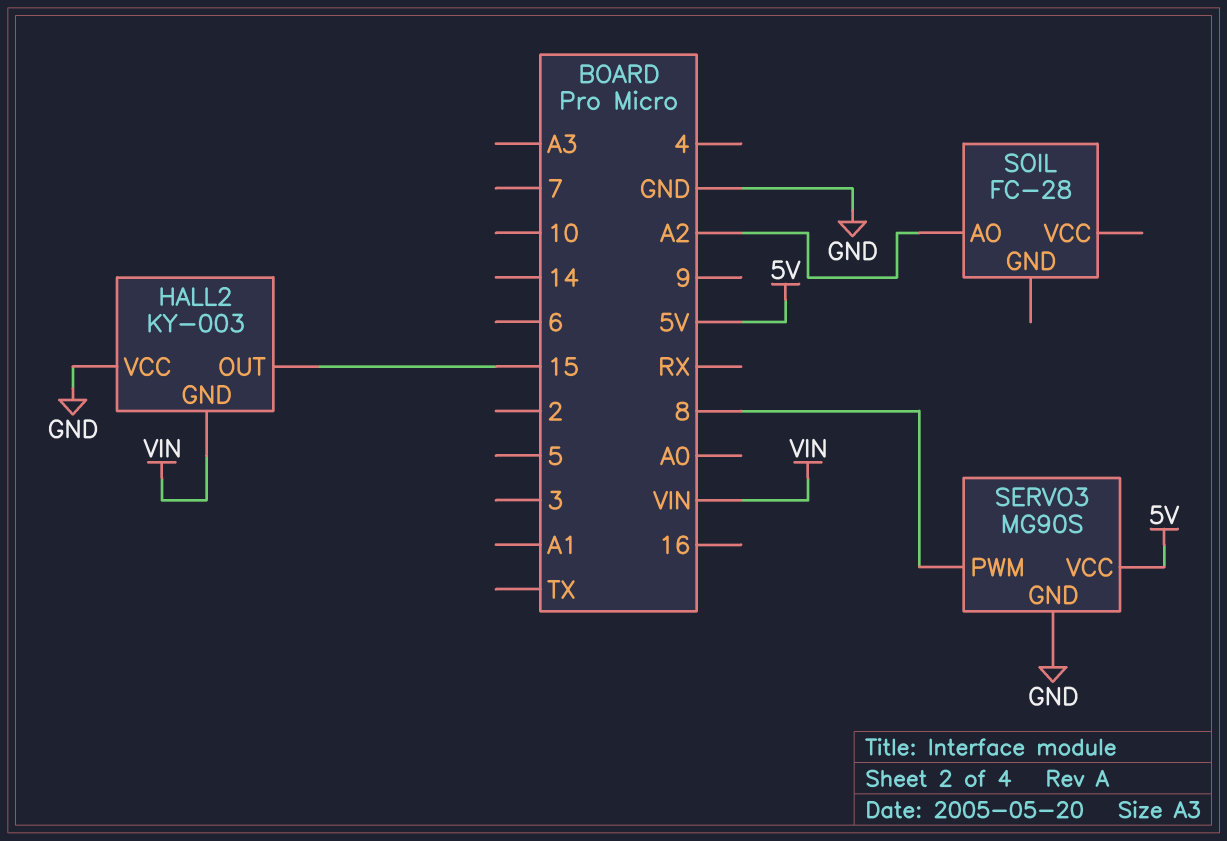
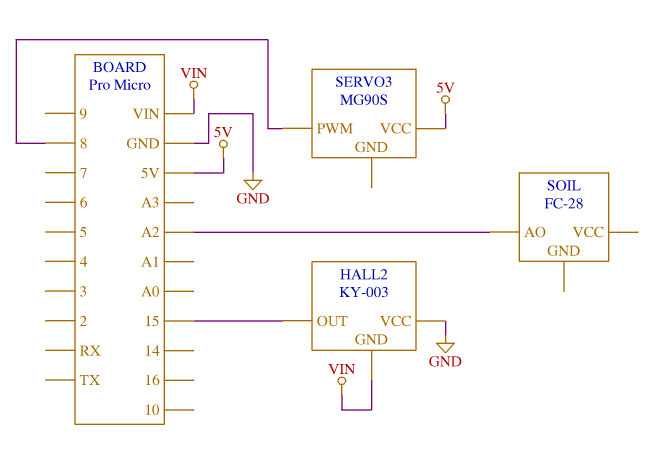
SERVO3 pin GND: GND -> none

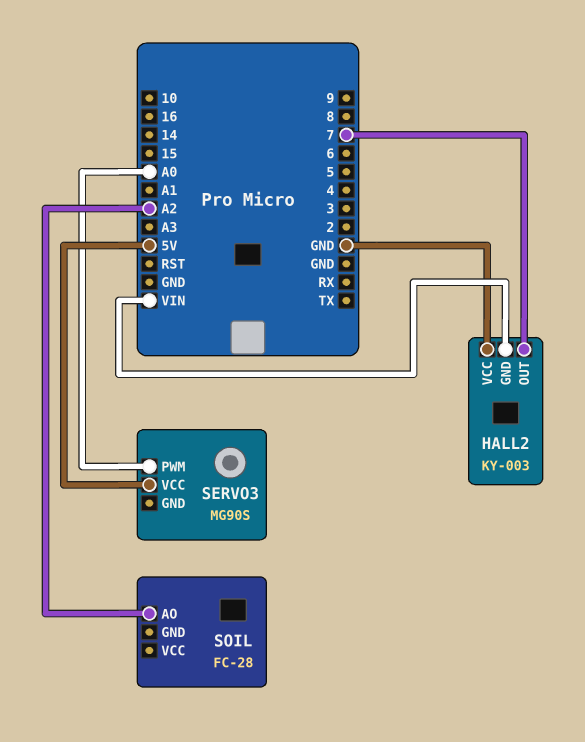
HALL2 pin OUT: 15 -> 7
SERVO3 pin PWM: 8 -> A0

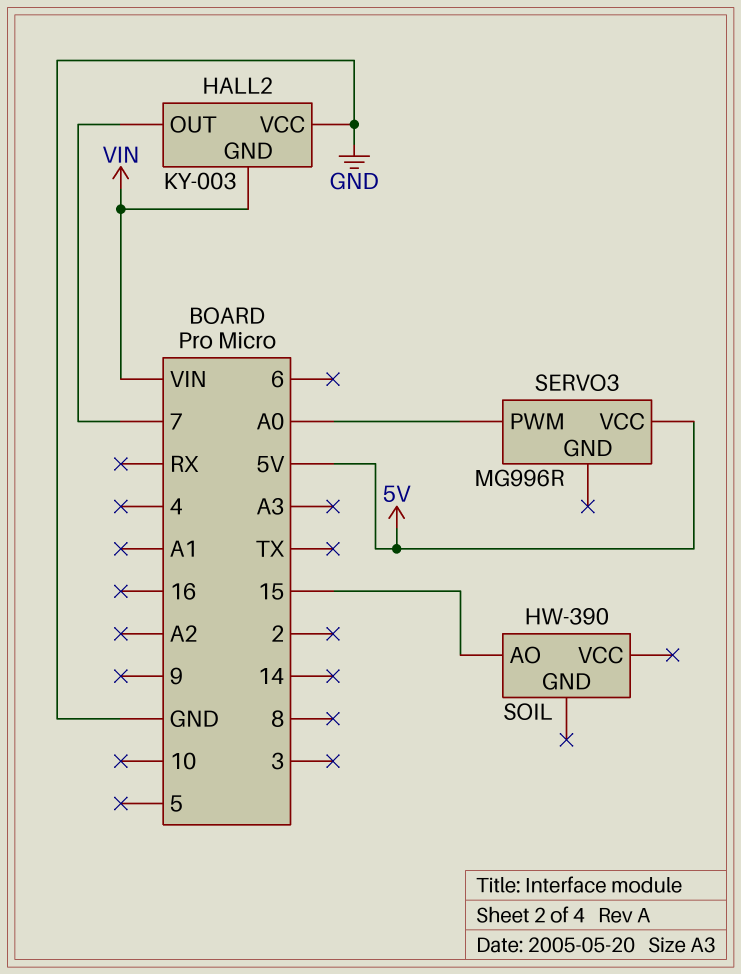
SERVO3: MG90S -> MG996R
SOIL: FC-28 -> HW-390
SOIL pin AO: A2 -> 15

